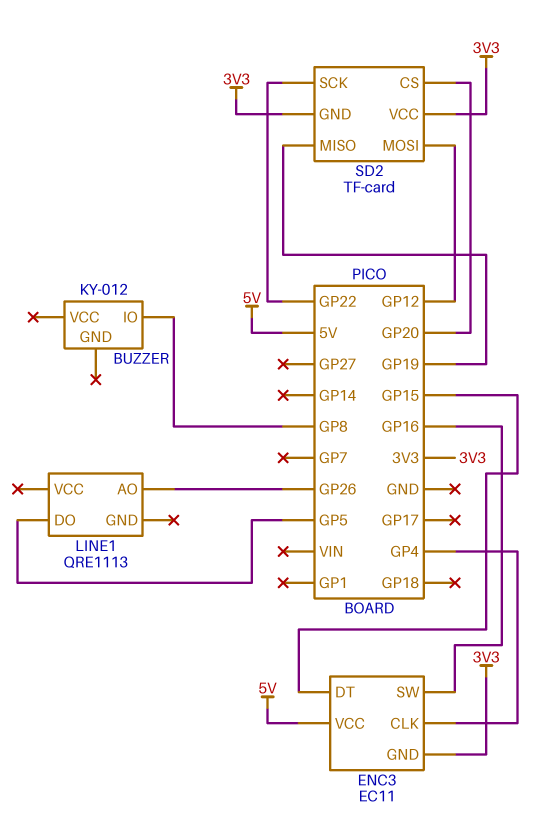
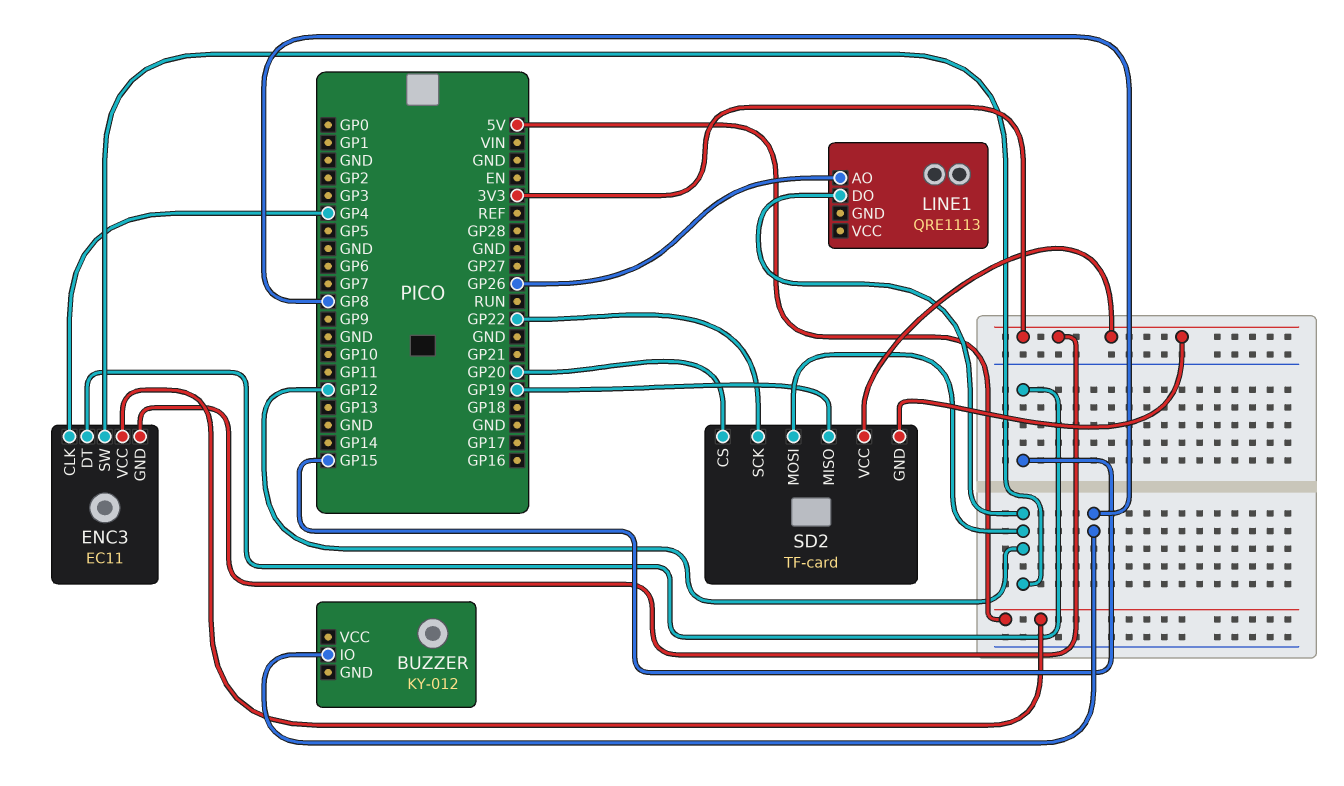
ENC3 pin SW: GP16 -> GP12
LINE1 pin DO: GP5 -> GP12

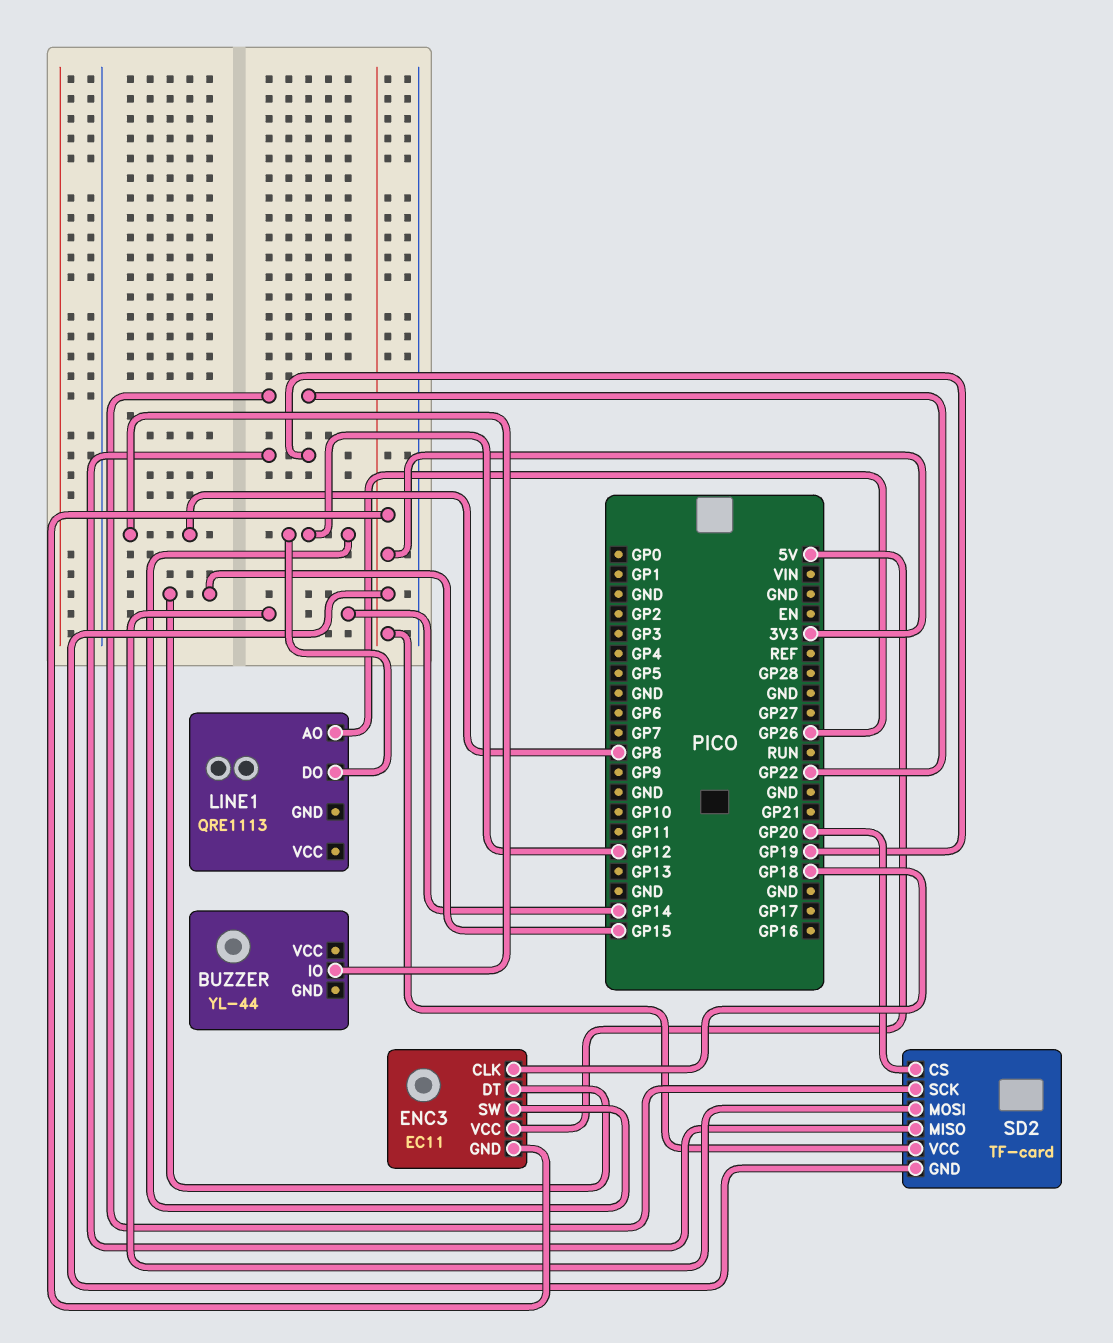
BUZZER: KY-012 -> YL-44
ENC3 pin CLK: GP4 -> GP18
SD2 pin MOSI: GP12 -> GP14

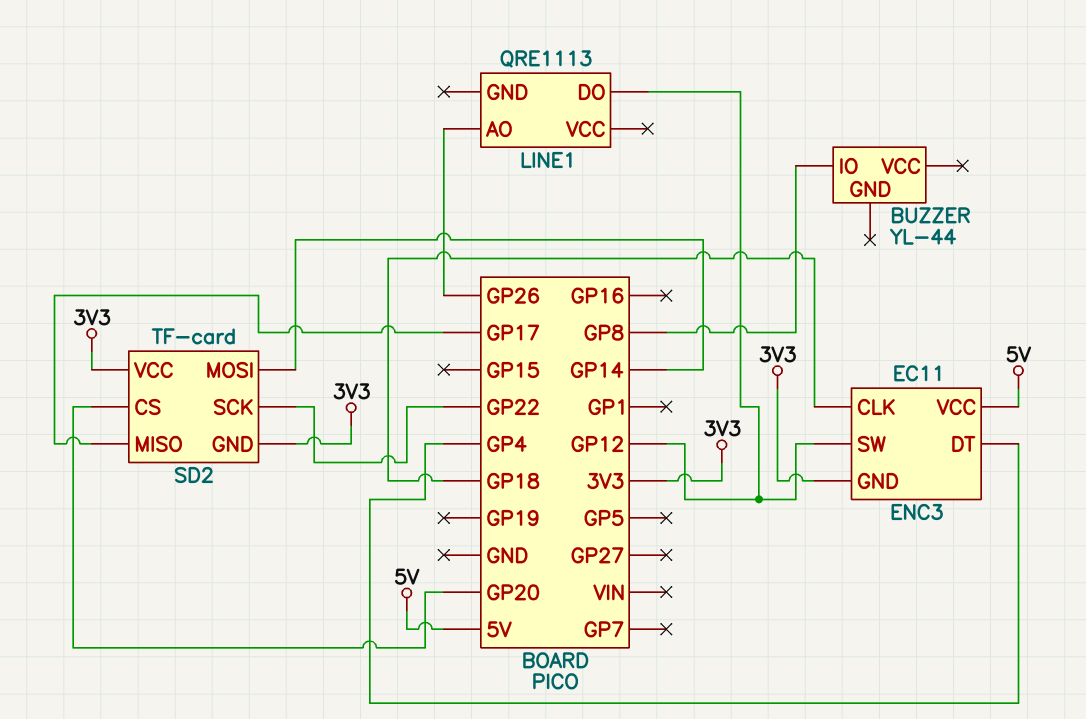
ENC3 pin DT: GP15 -> GP4
SD2 pin MISO: GP19 -> GP17

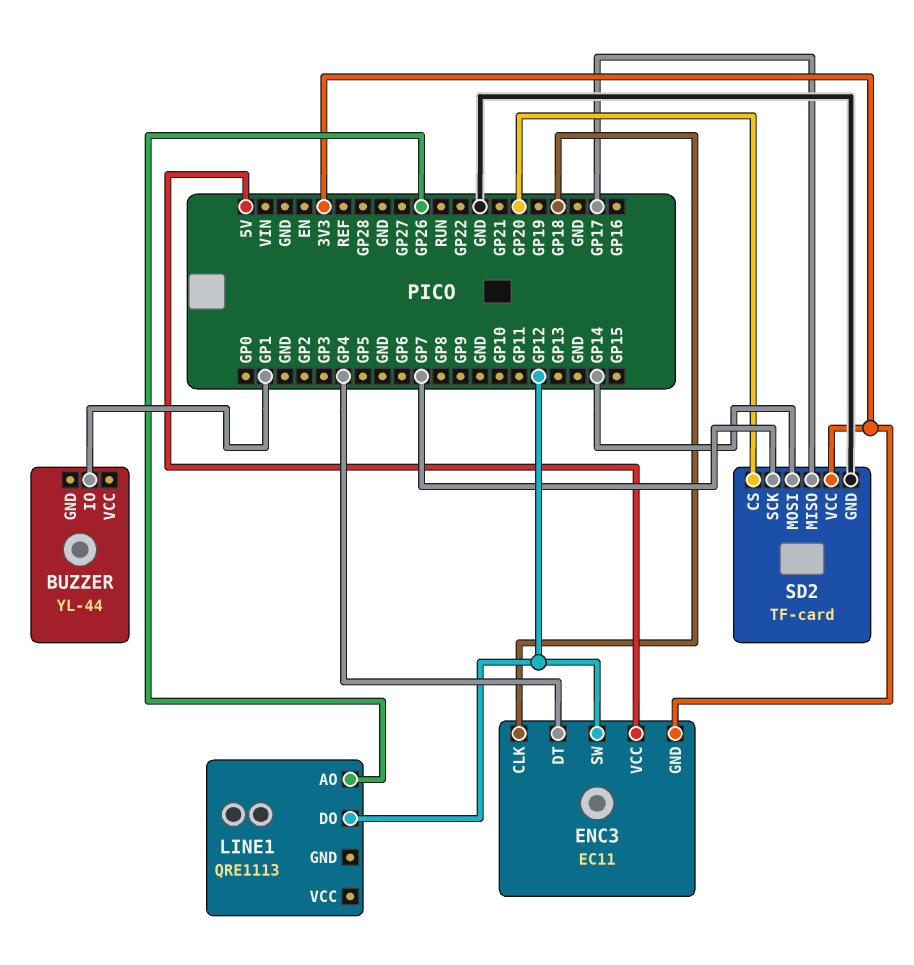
BUZZER pin IO: GP8 -> GP1
SD2 pin GND: 3V3 -> GND
SD2 pin SCK: GP22 -> GP7

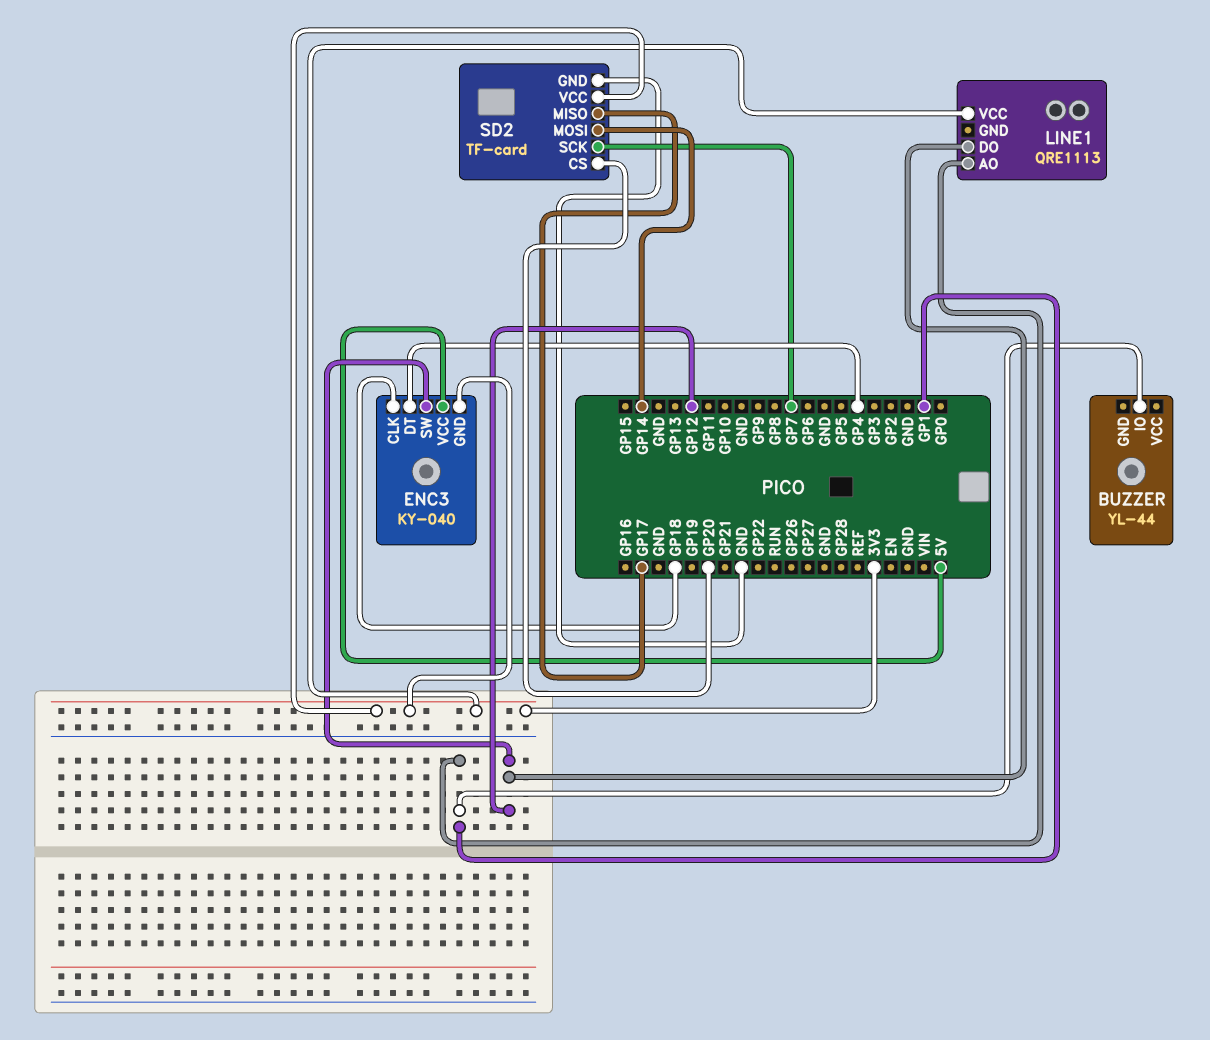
ENC3: EC11 -> KY-040
LINE1 pin AO: GP26 -> GP1
LINE1 pin VCC: none -> 3V3

